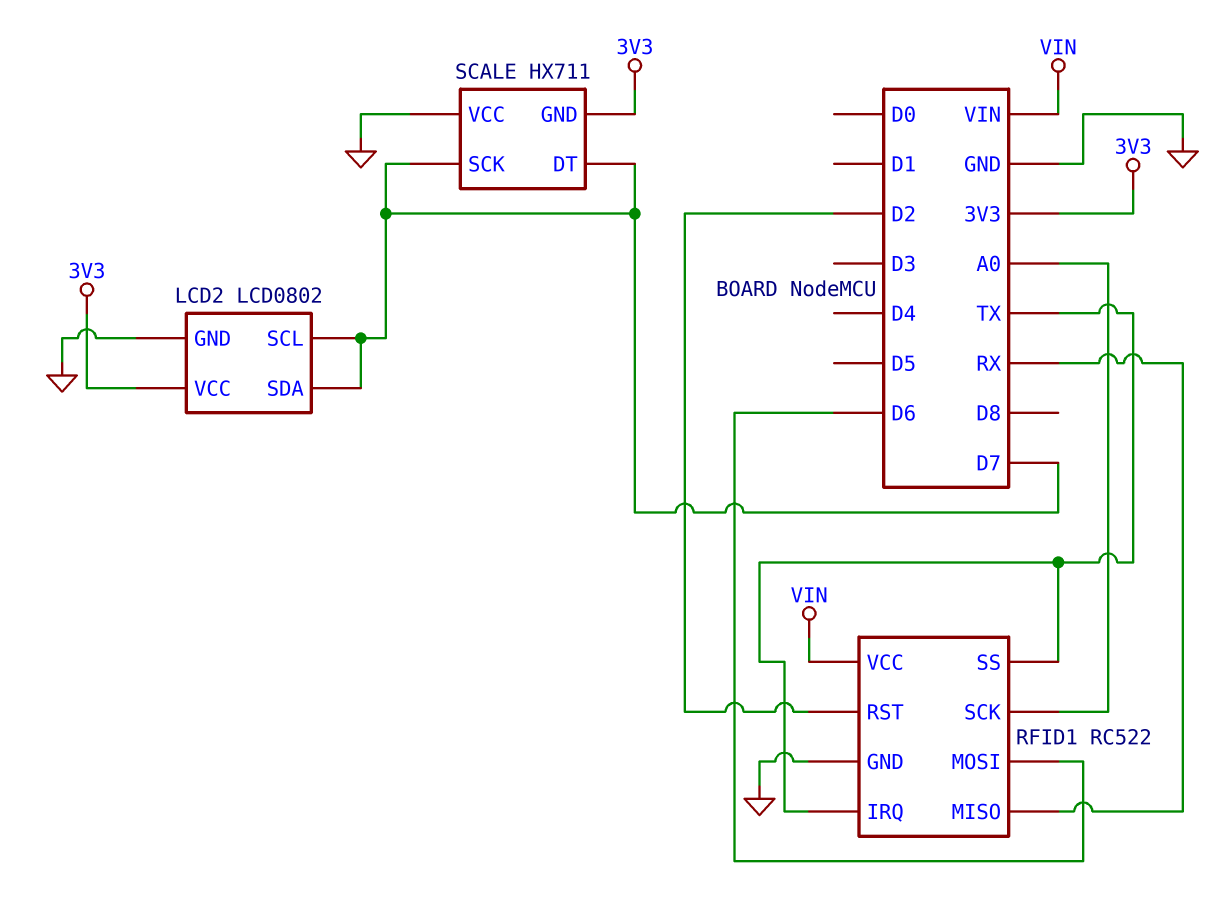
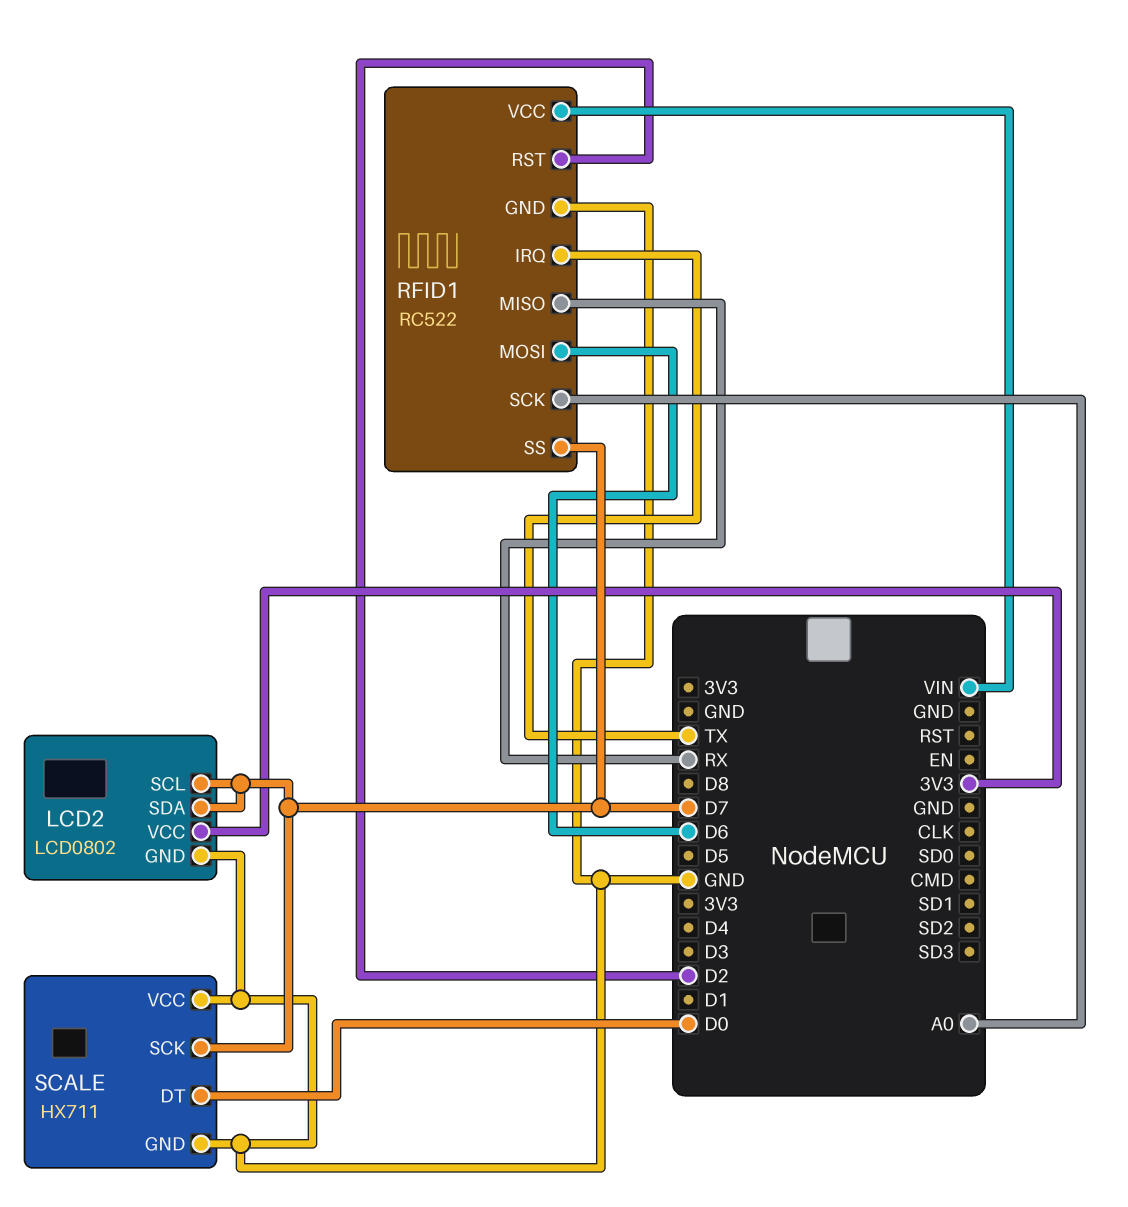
RFID1 pin SS: TX -> D7
SCALE pin DT: D7 -> D0
SCALE pin GND: 3V3 -> GND

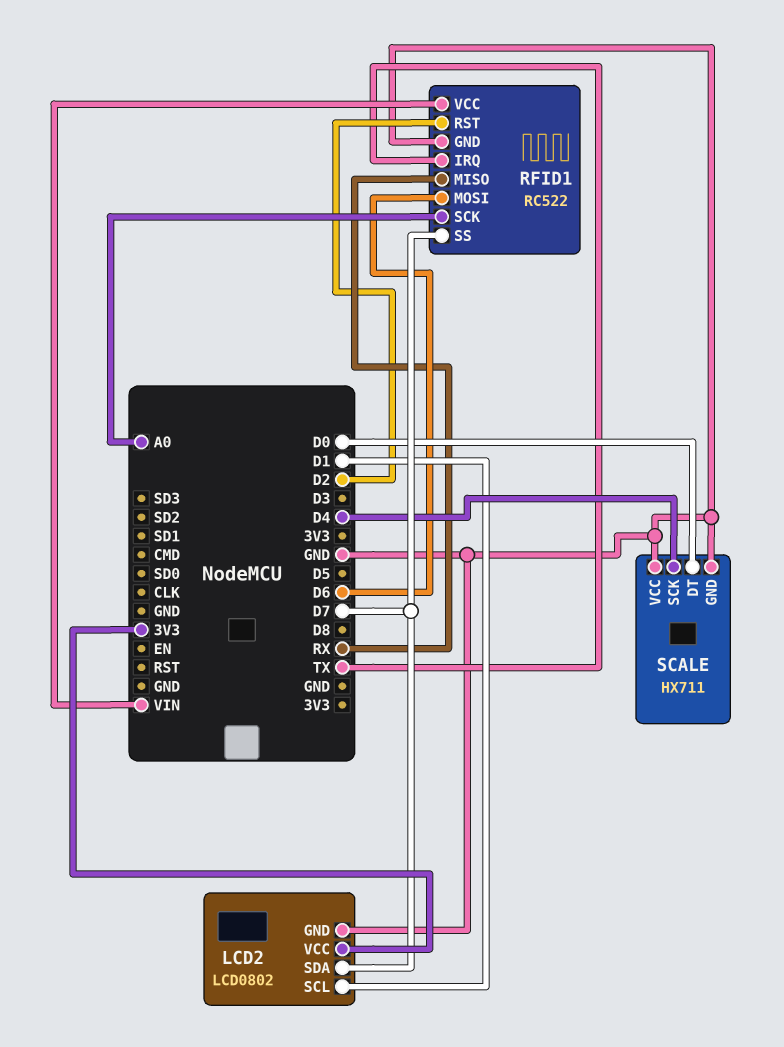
LCD2 pin SCL: D7 -> D1
SCALE pin SCK: D7 -> D4

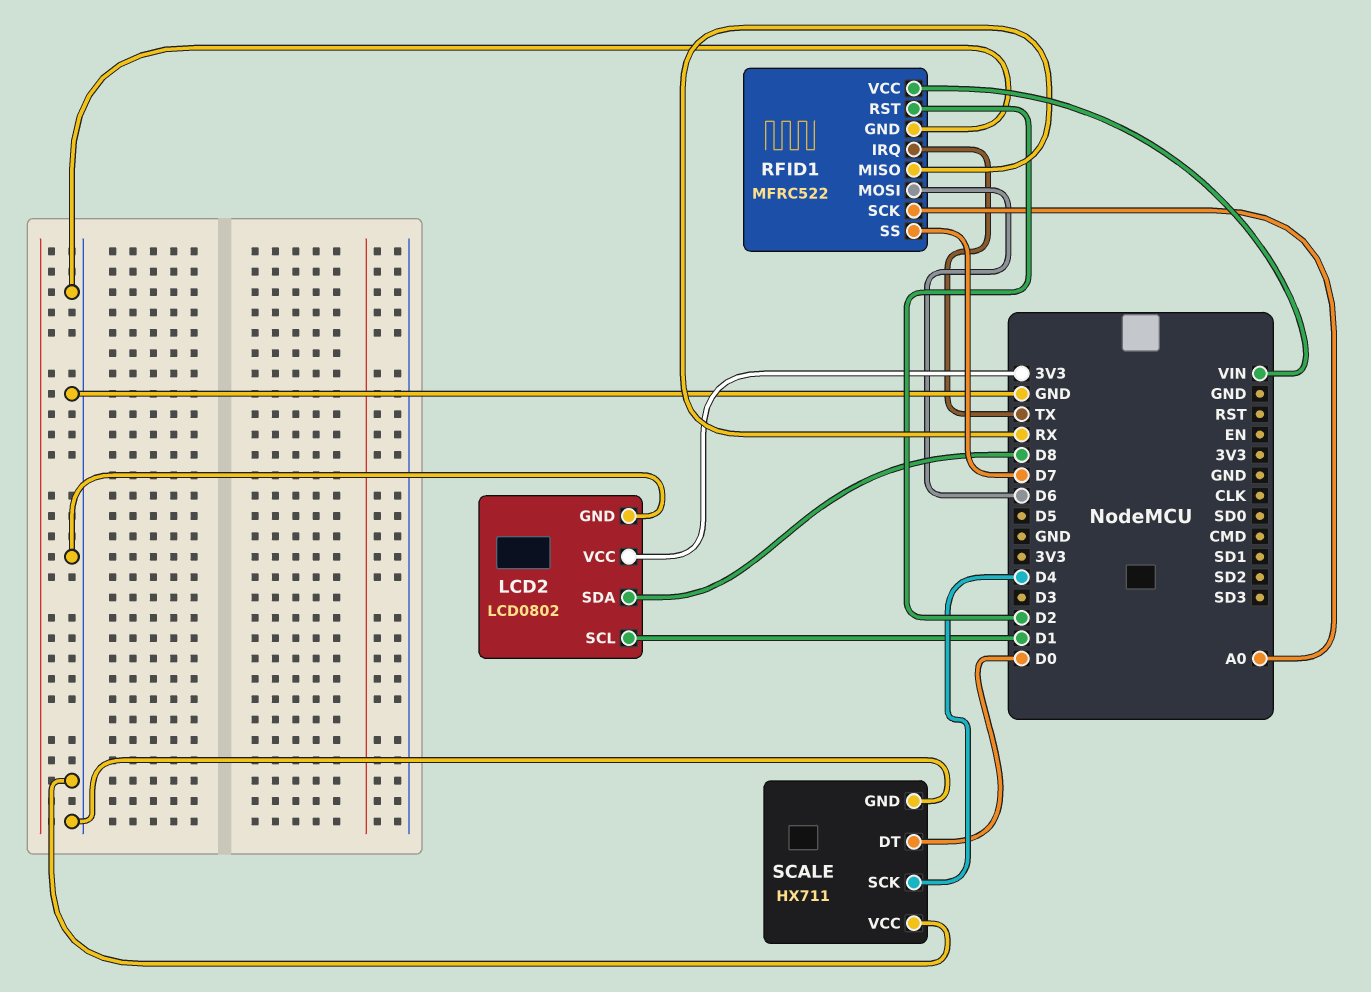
LCD2 pin SDA: D7 -> D8
RFID1: RC522 -> MFRC522

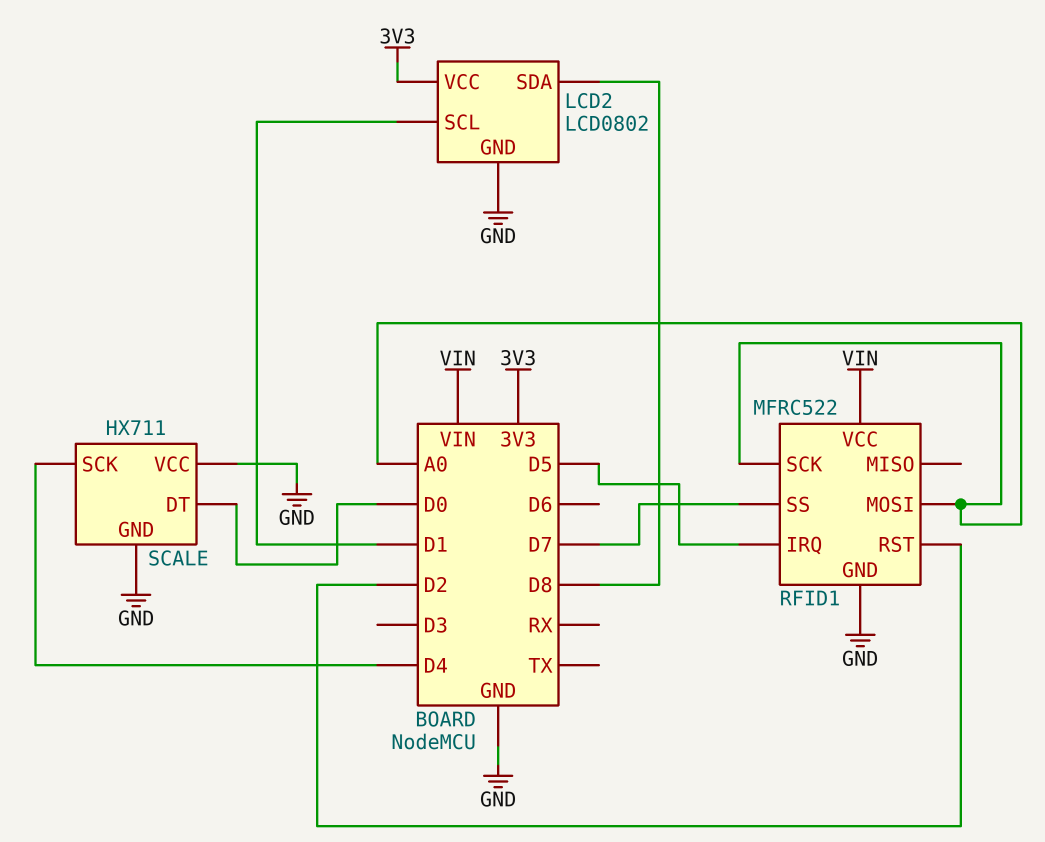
RFID1 pin IRQ: TX -> D5
RFID1 pin MISO: RX -> none
RFID1 pin MOSI: D6 -> A0

